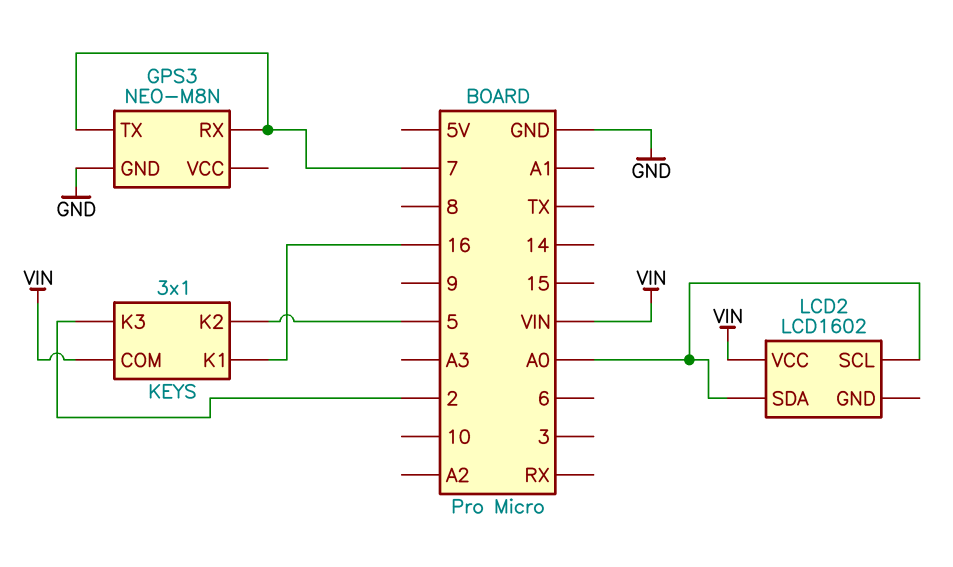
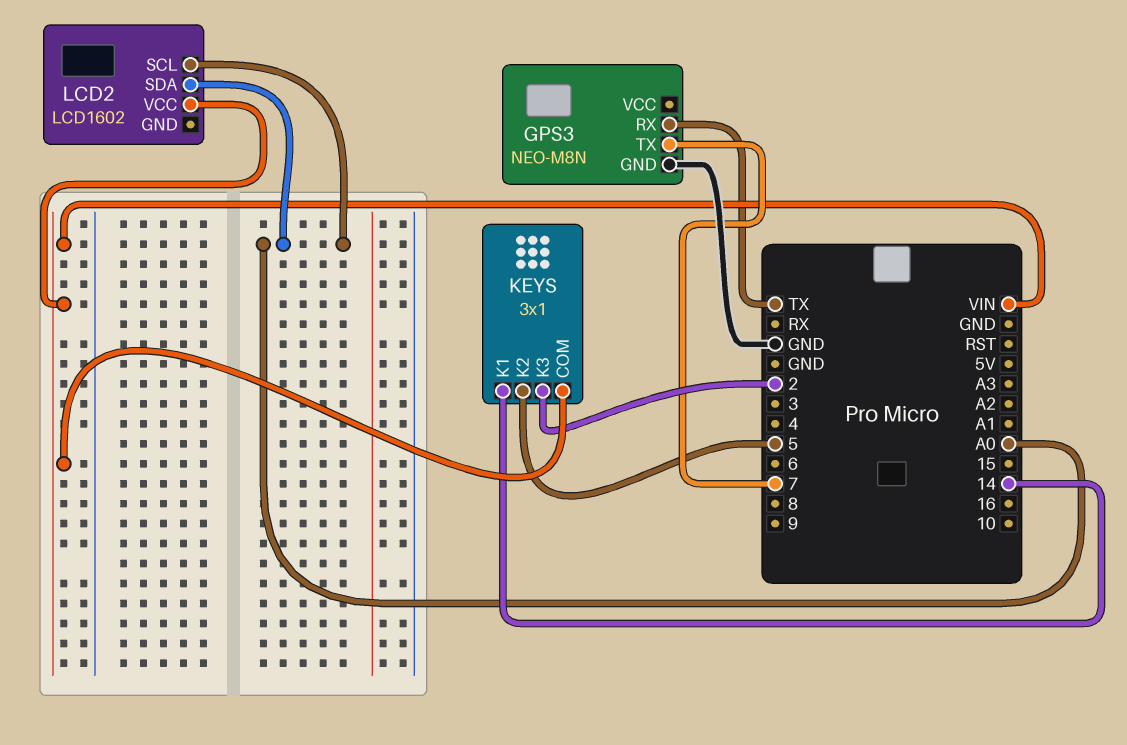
GPS3 pin RX: 7 -> TX
KEYS pin K1: 16 -> 14

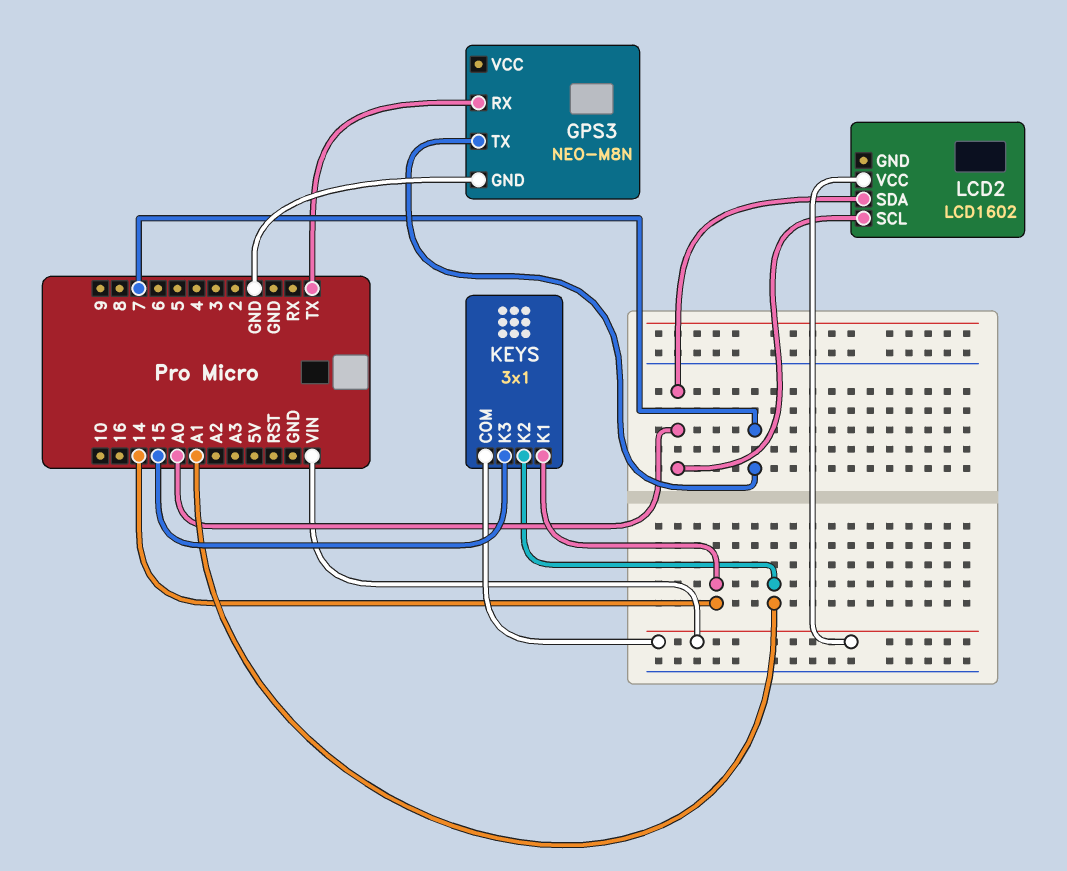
KEYS pin K2: 5 -> A1
KEYS pin K3: 2 -> 15

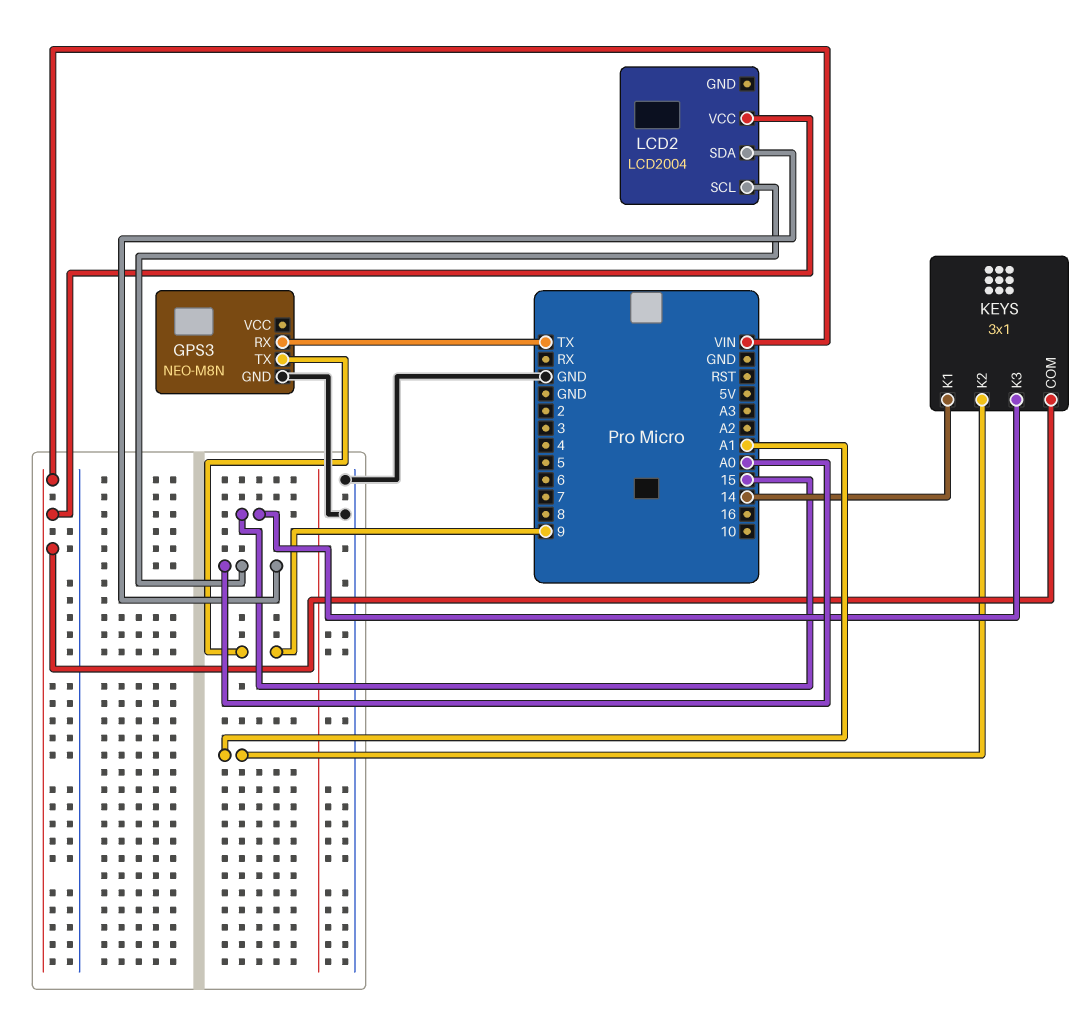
GPS3 pin TX: 7 -> 9
LCD2: LCD1602 -> LCD2004

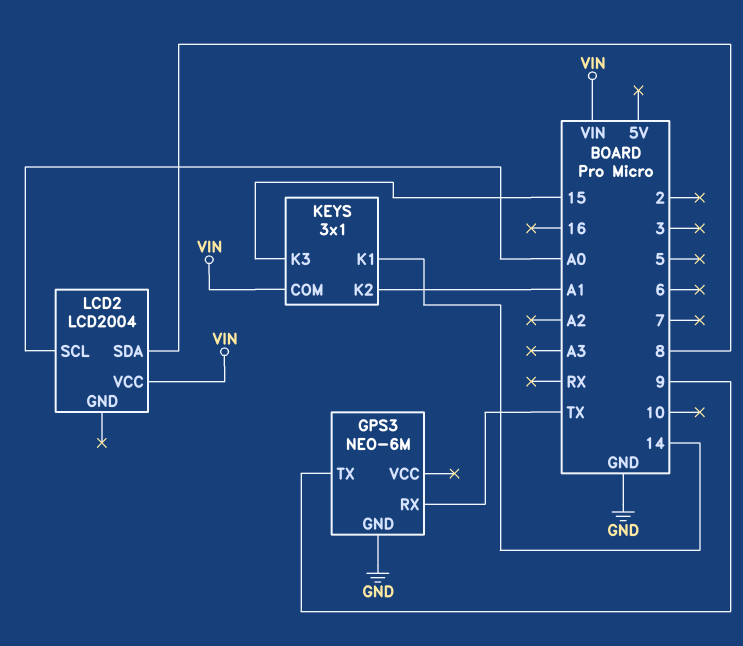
GPS3: NEO-M8N -> NEO-6M
LCD2 pin SDA: A0 -> 8

